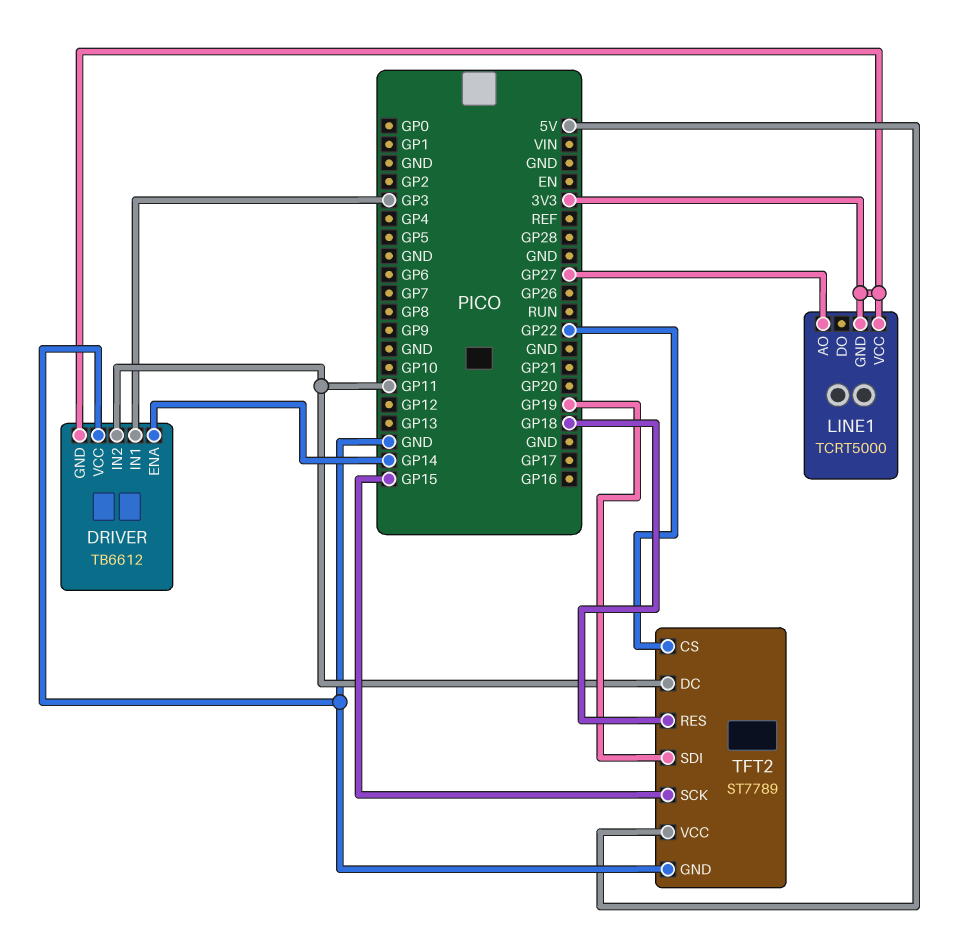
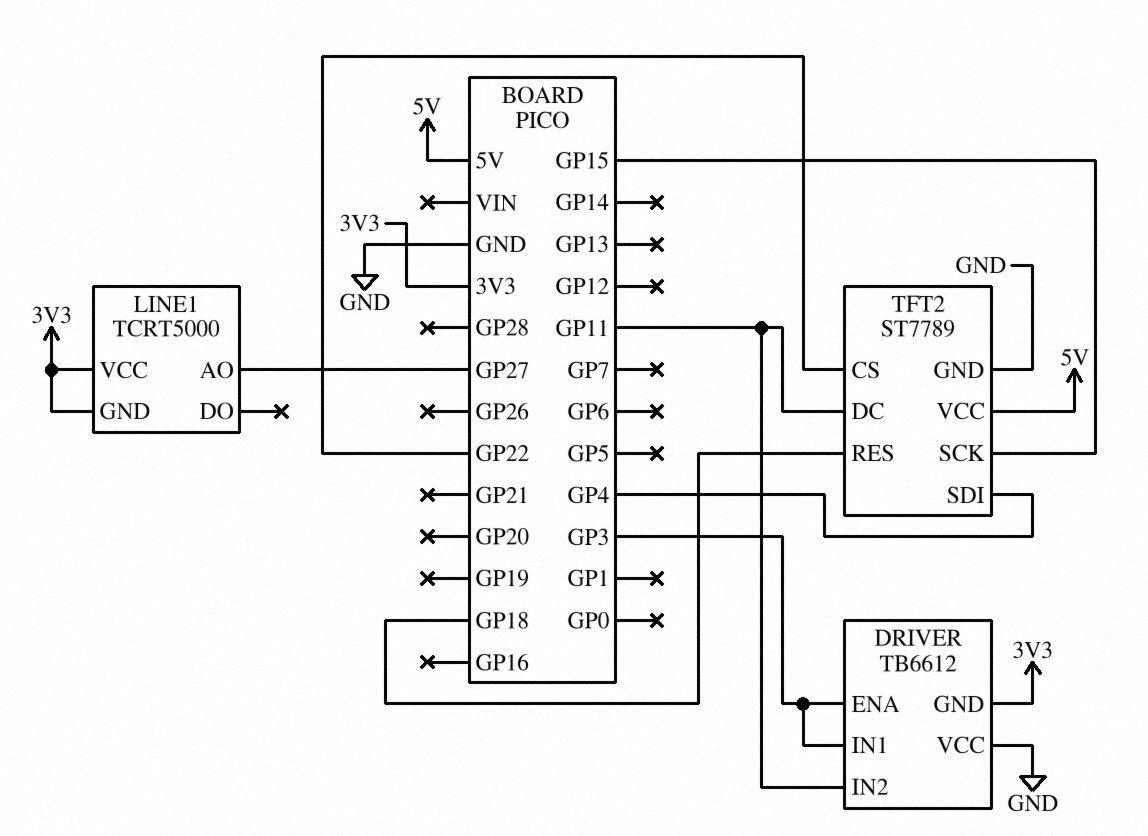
DRIVER pin ENA: GP14 -> GP3
TFT2 pin SDI: GP19 -> GP4

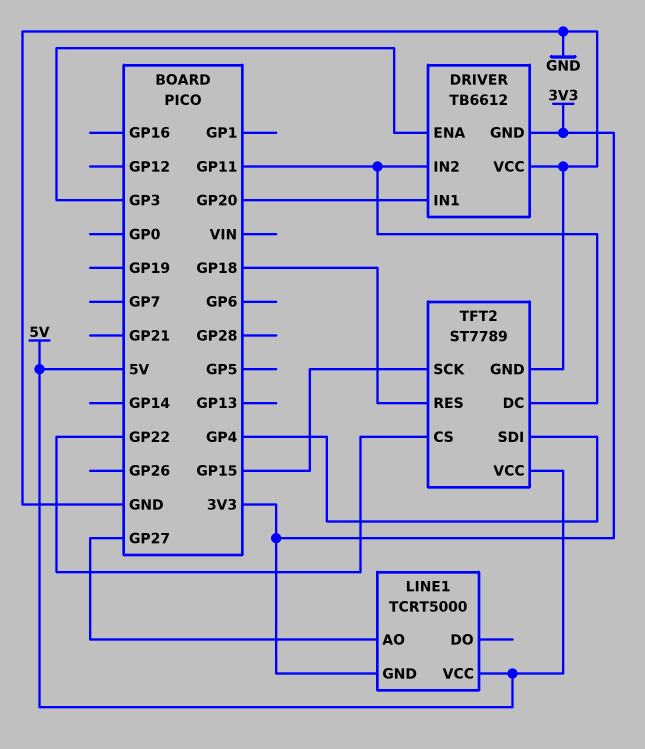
DRIVER pin IN1: GP3 -> GP20
LINE1 pin VCC: 3V3 -> 5V

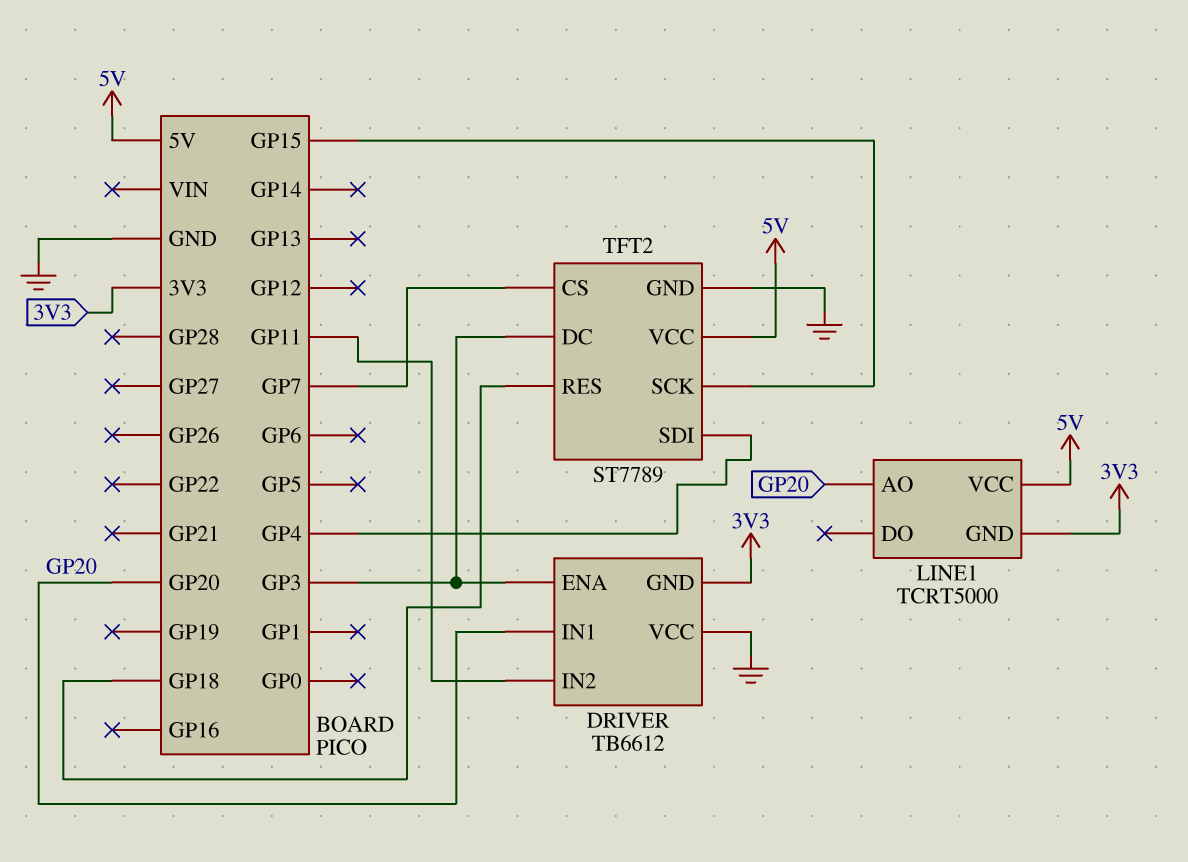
LINE1 pin AO: GP27 -> GP20
TFT2 pin CS: GP22 -> GP7
TFT2 pin DC: GP11 -> GP3

